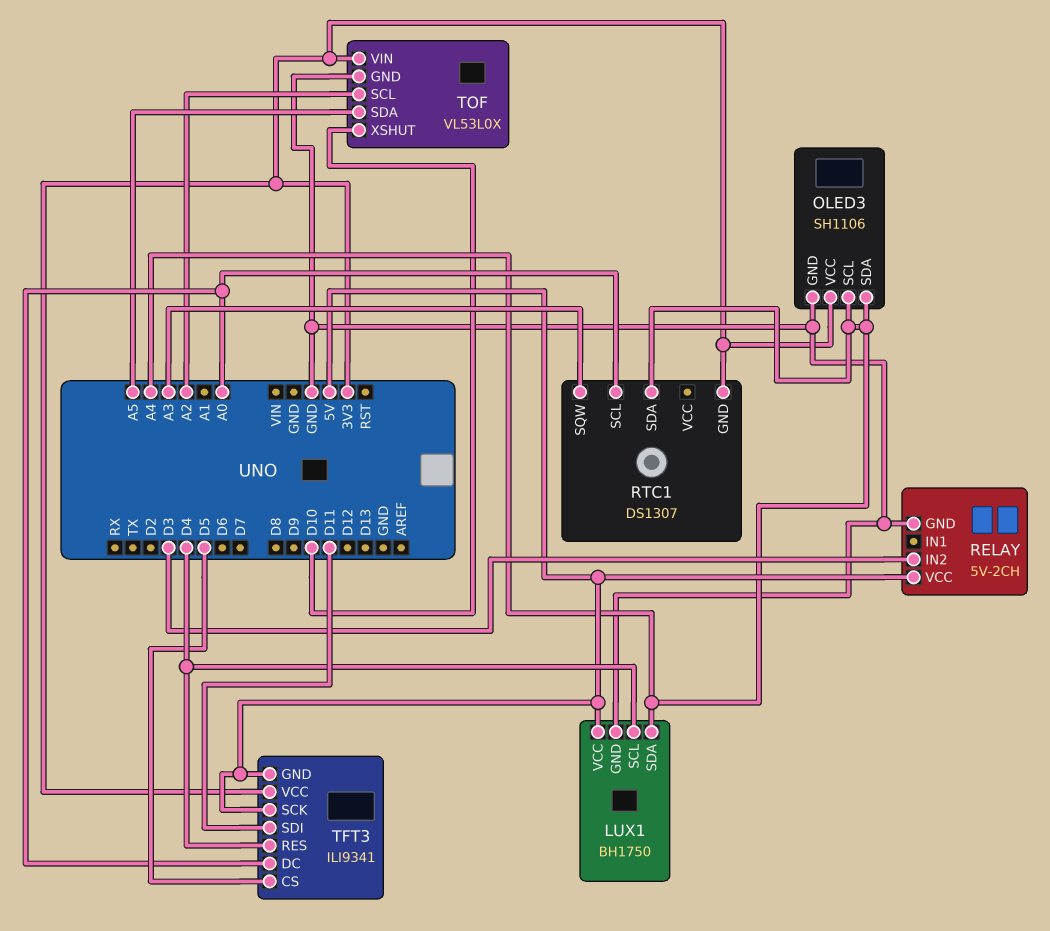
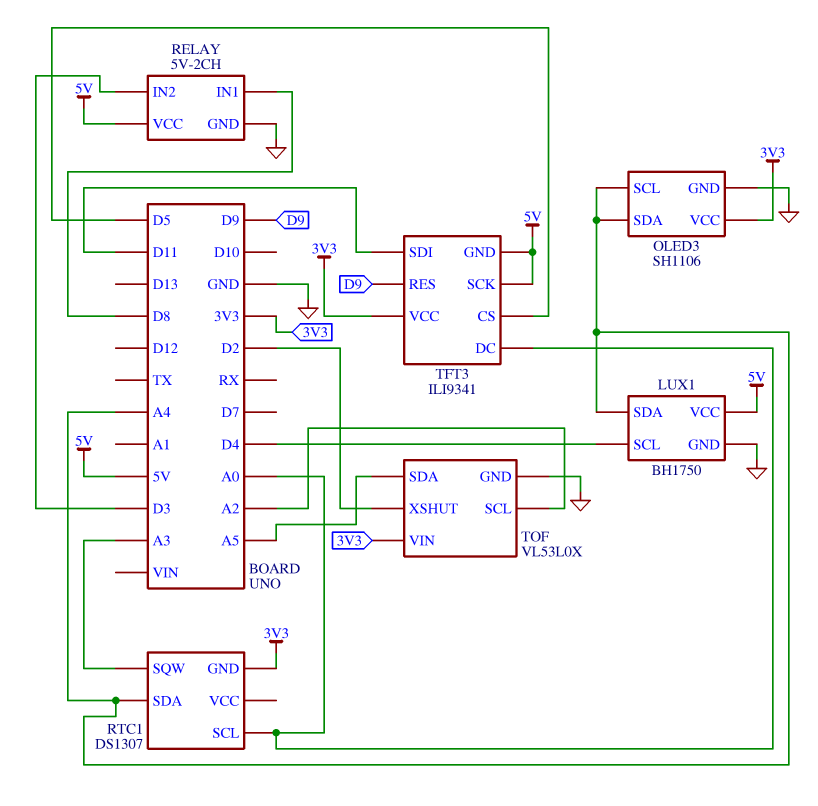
RELAY pin IN1: none -> D8
TFT3 pin RES: D4 -> D9
TOF pin XSHUT: D10 -> D2

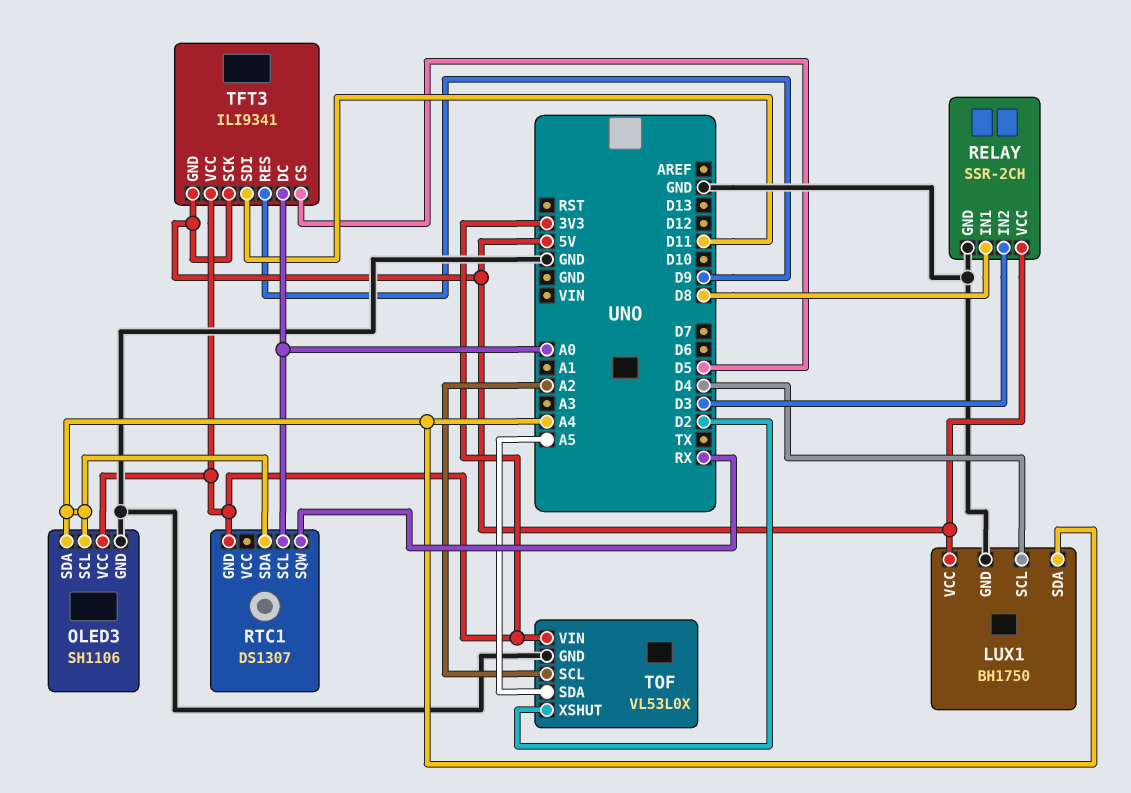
RELAY: 5V-2CH -> SSR-2CH
RTC1 pin SQW: A3 -> RX

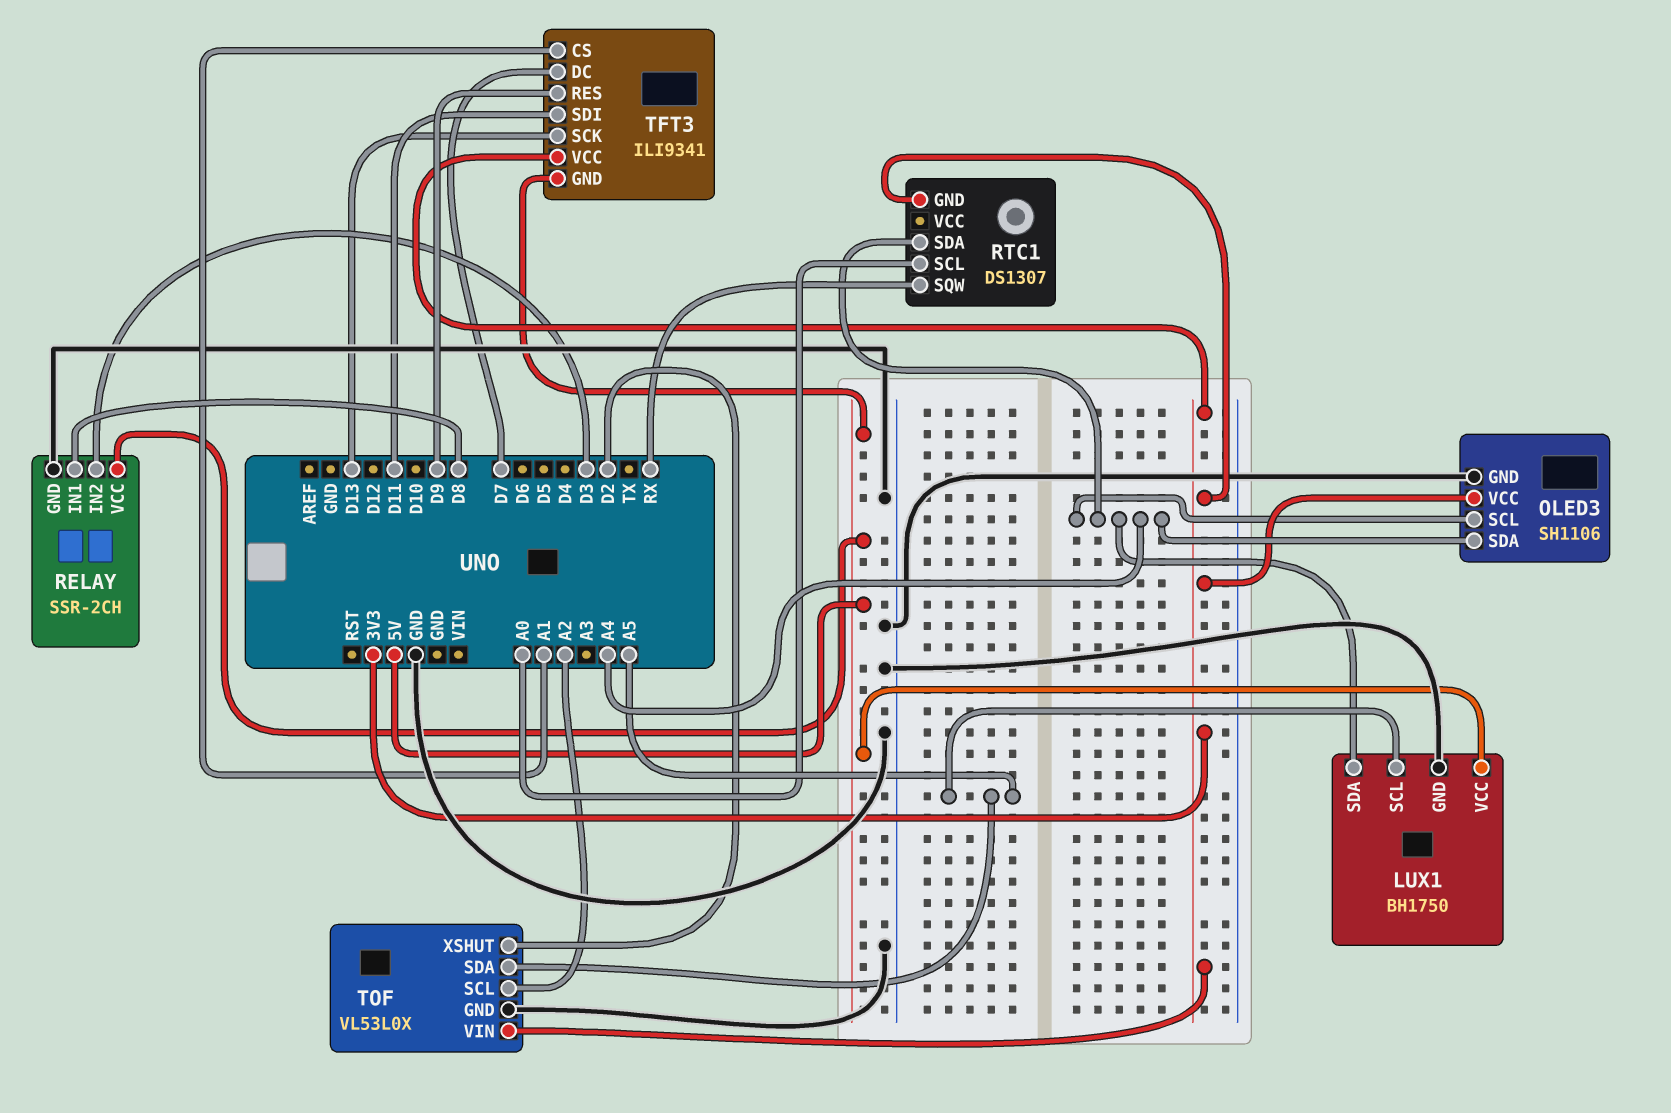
LUX1 pin SCL: D4 -> A5
TFT3 pin CS: D5 -> A1
TFT3 pin DC: A0 -> D7
TFT3 pin SCK: 5V -> D13

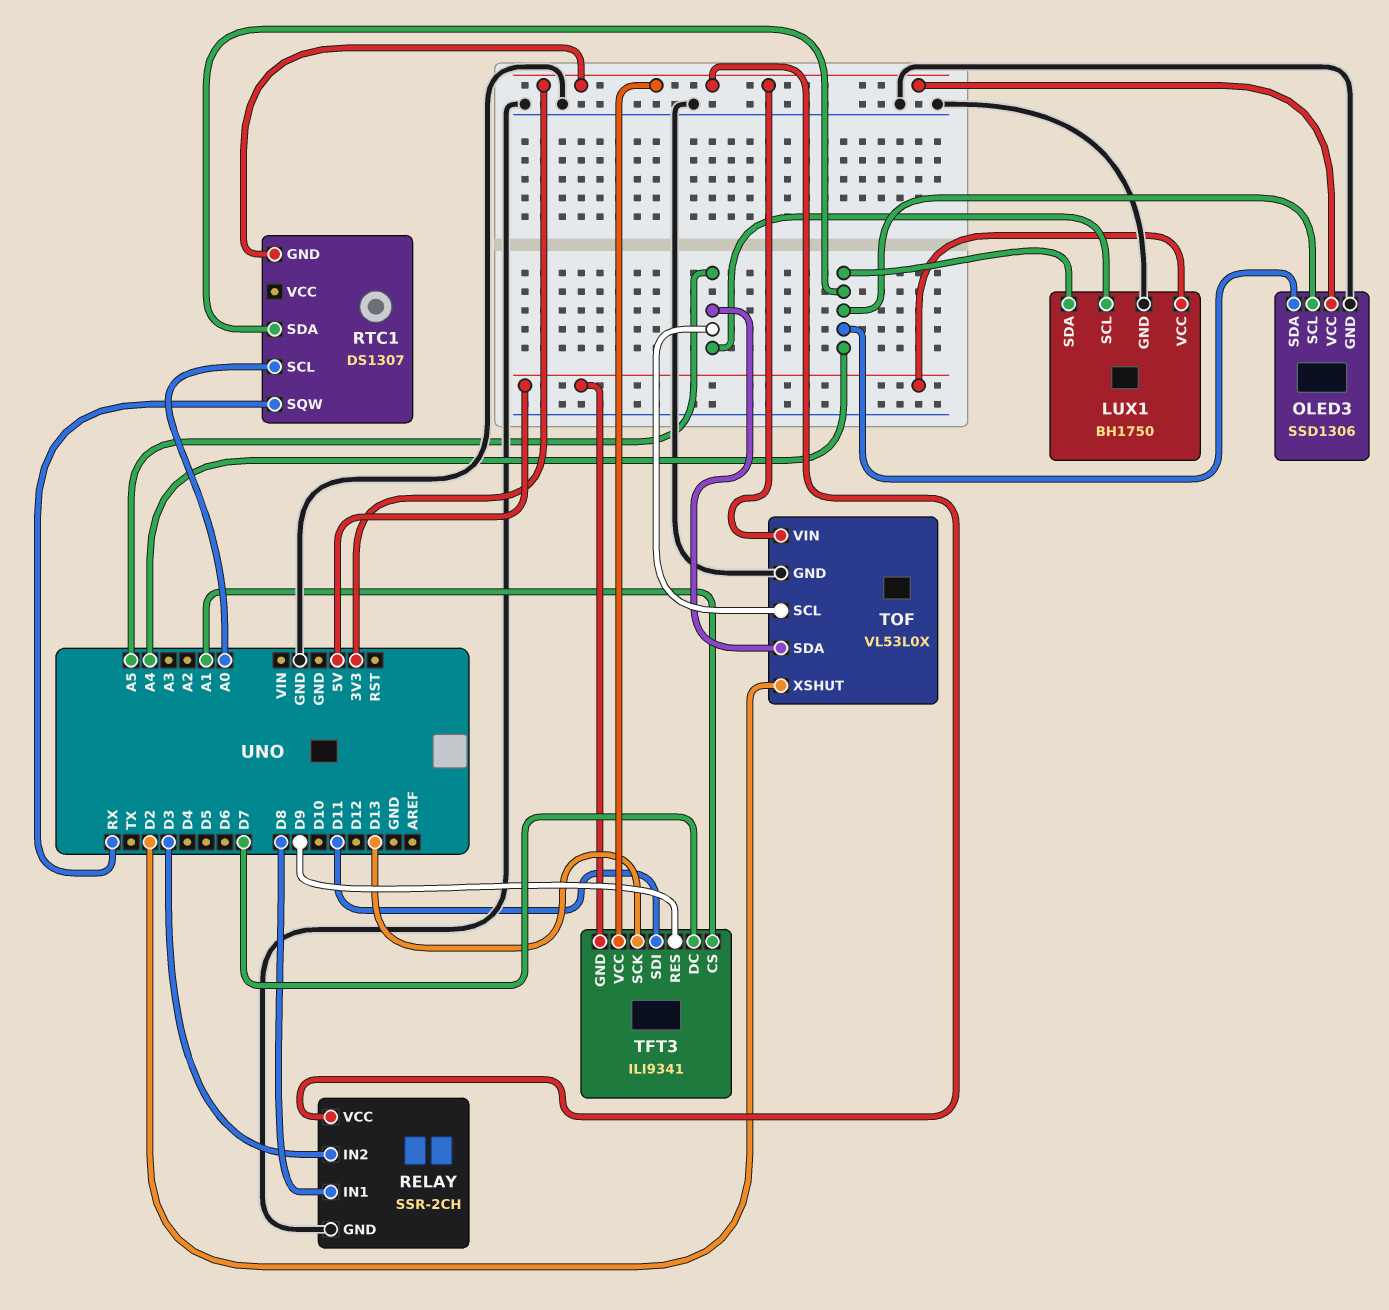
OLED3: SH1106 -> SSD1306
RELAY pin VCC: 5V -> 3V3
TOF pin SCL: A2 -> A5

